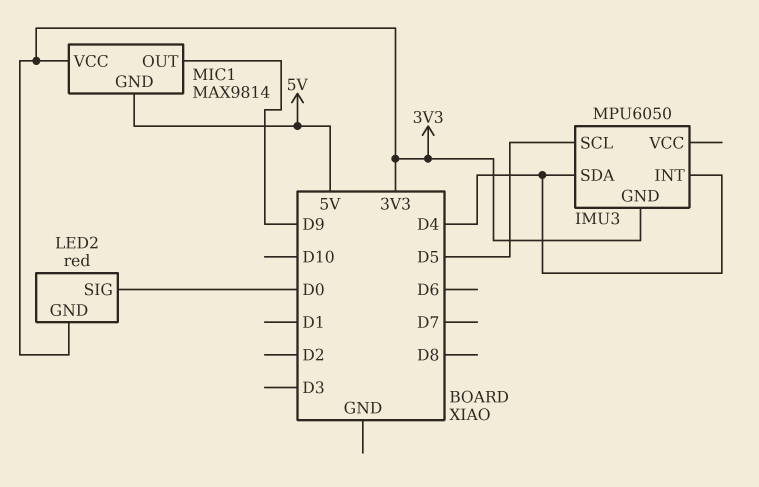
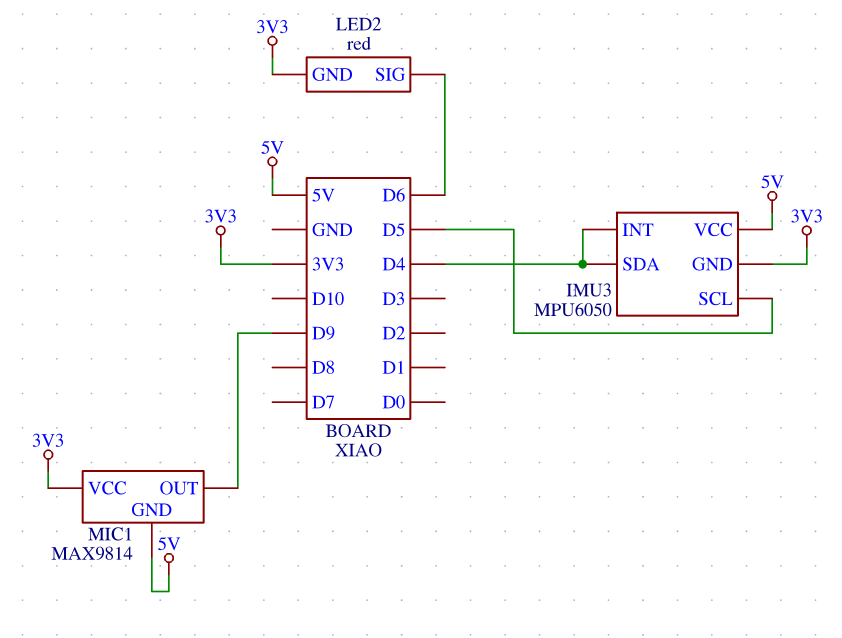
IMU3 pin VCC: none -> 5V
LED2 pin SIG: D0 -> D6

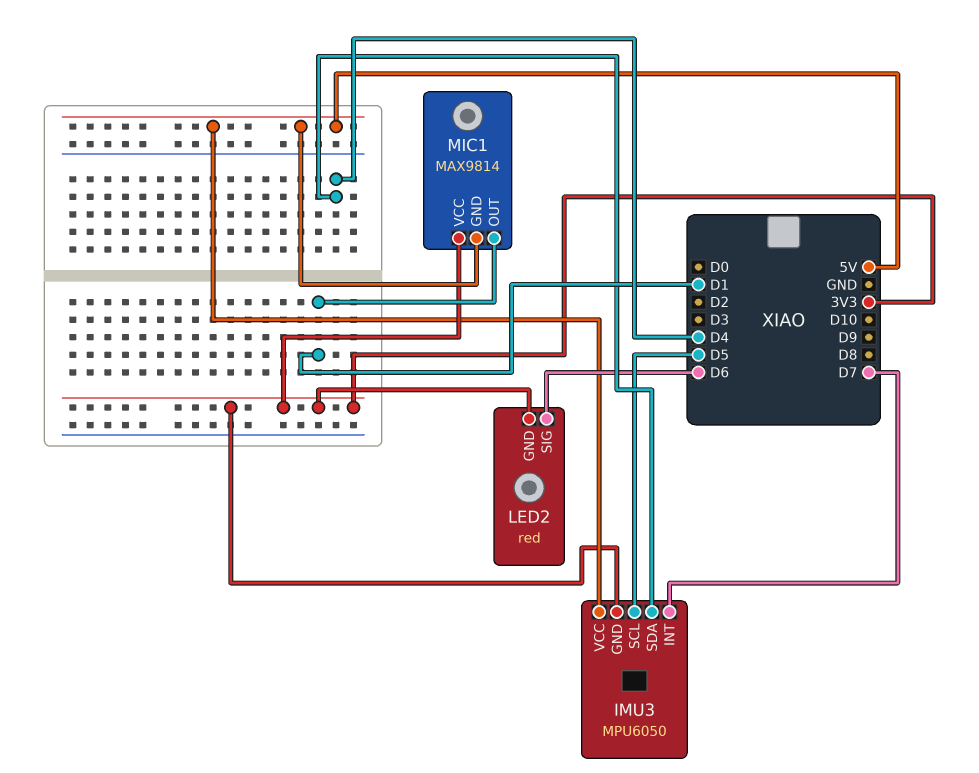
IMU3 pin INT: D4 -> D7
MIC1 pin OUT: D9 -> D1

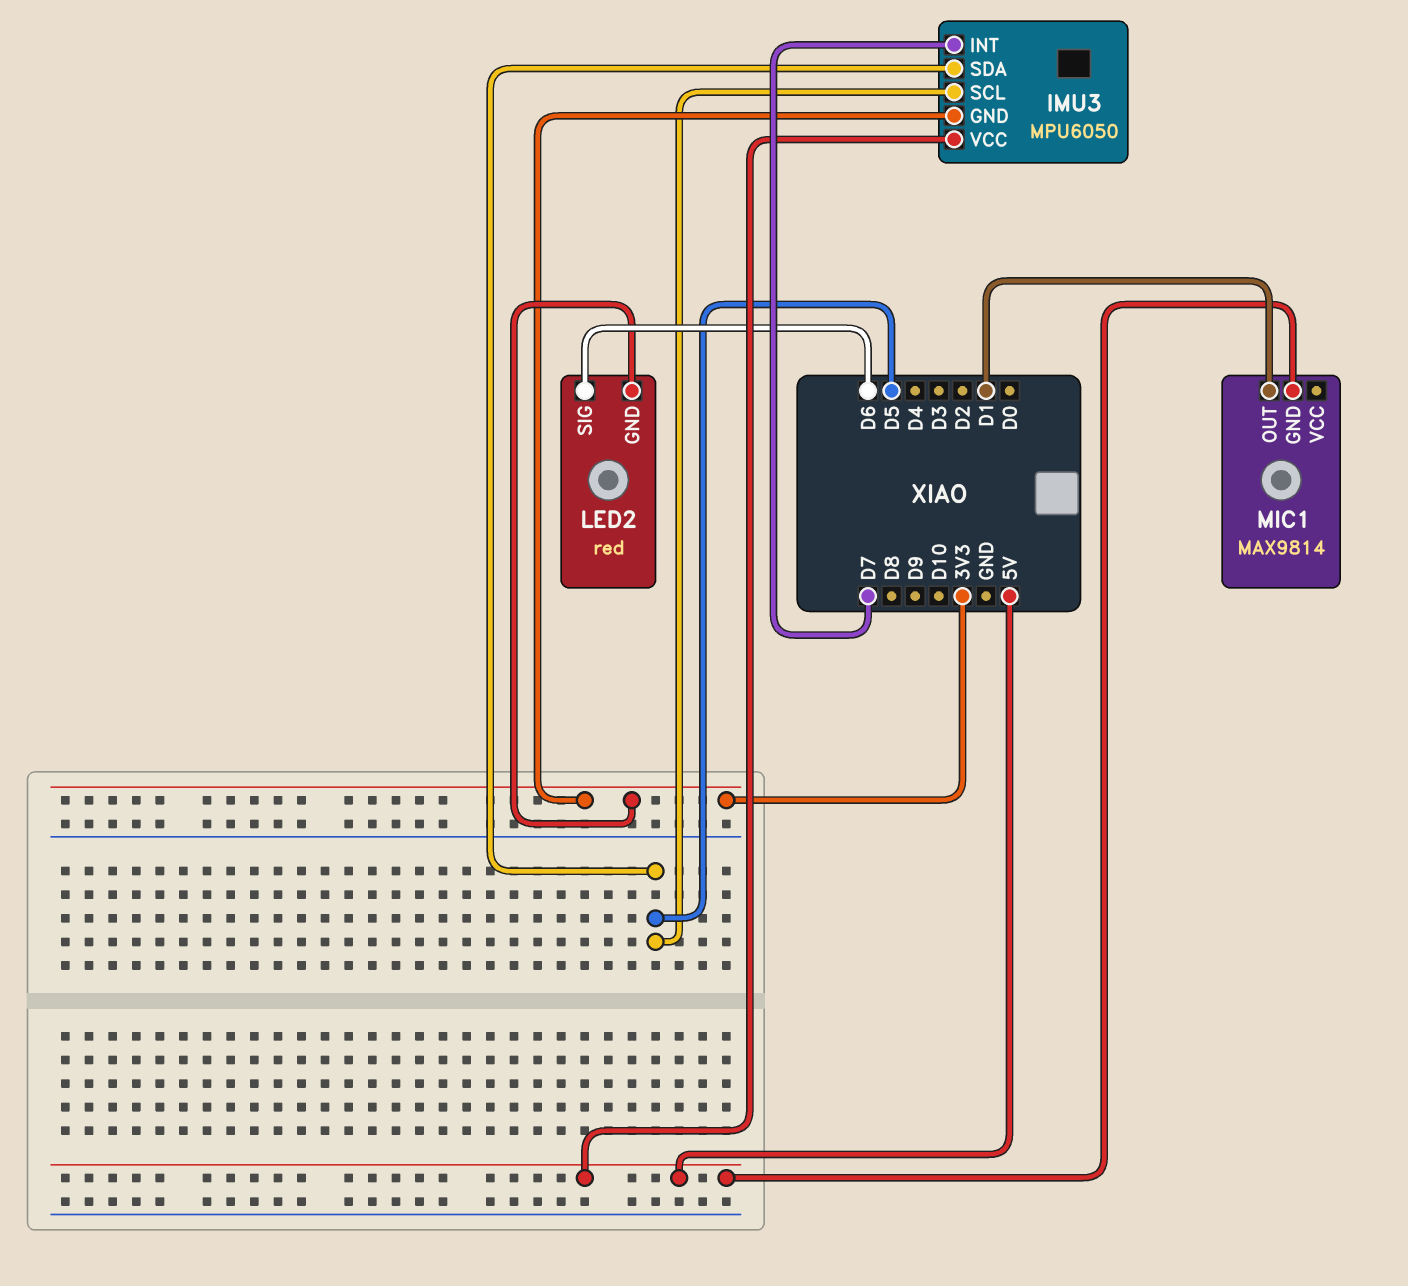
IMU3 pin SDA: D4 -> D5
MIC1 pin VCC: 3V3 -> none

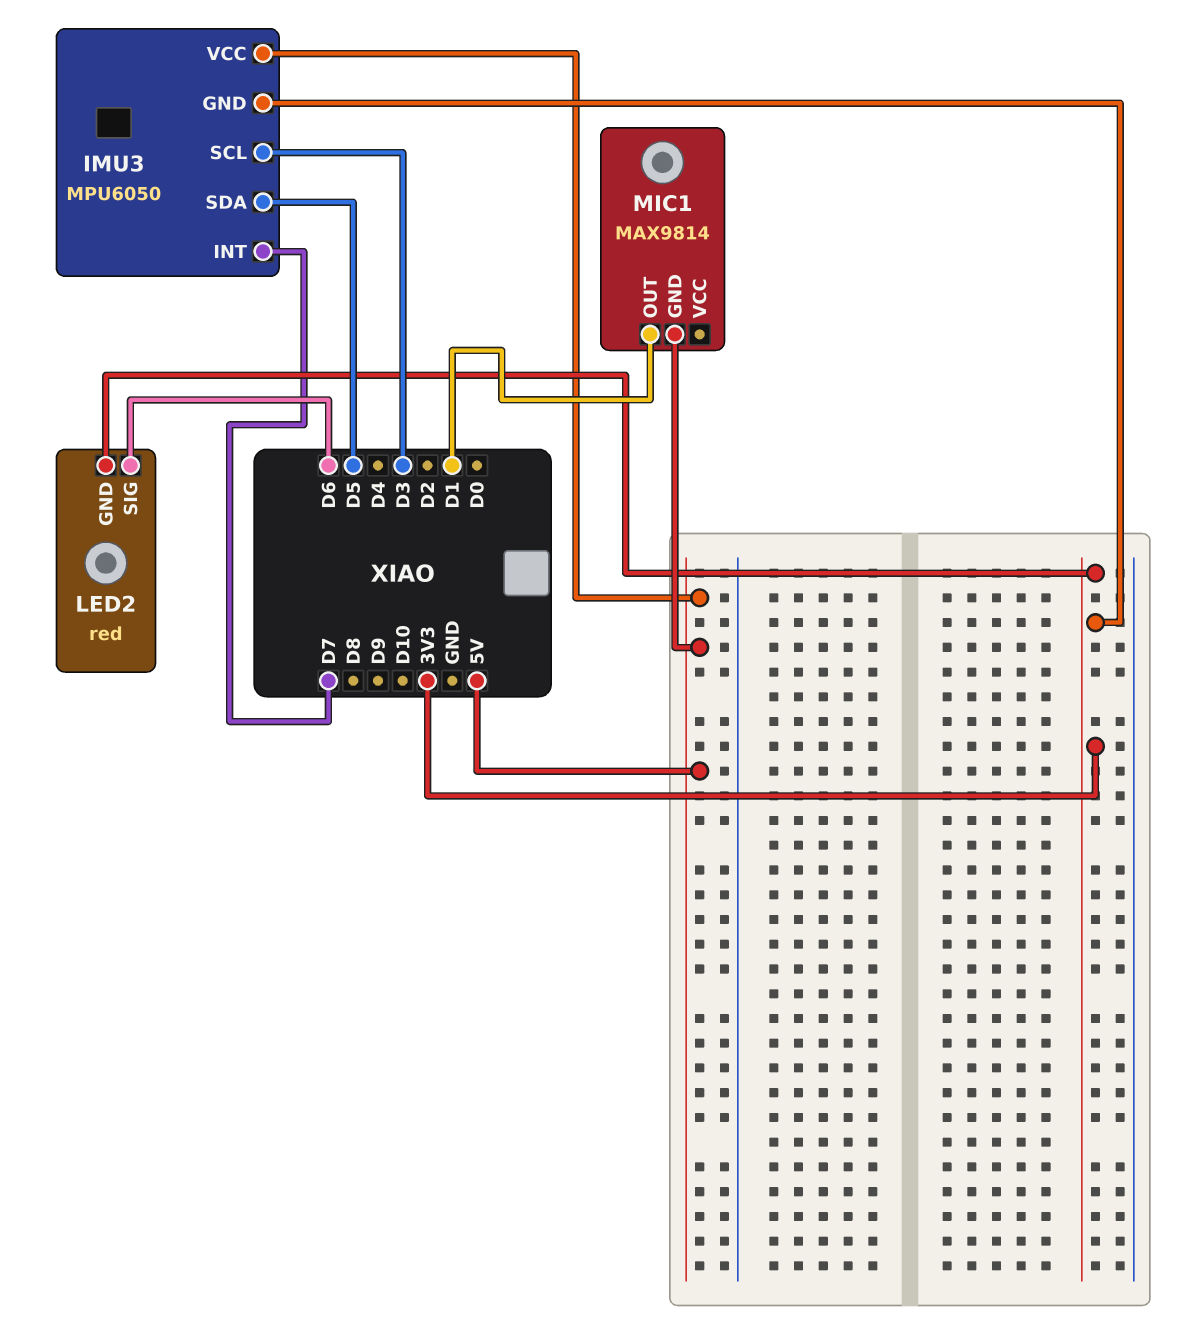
IMU3 pin SCL: D5 -> D3

